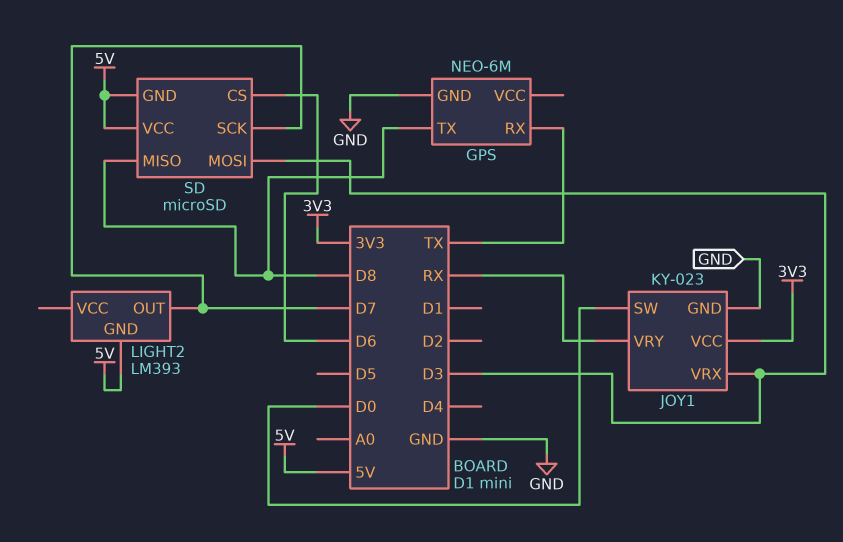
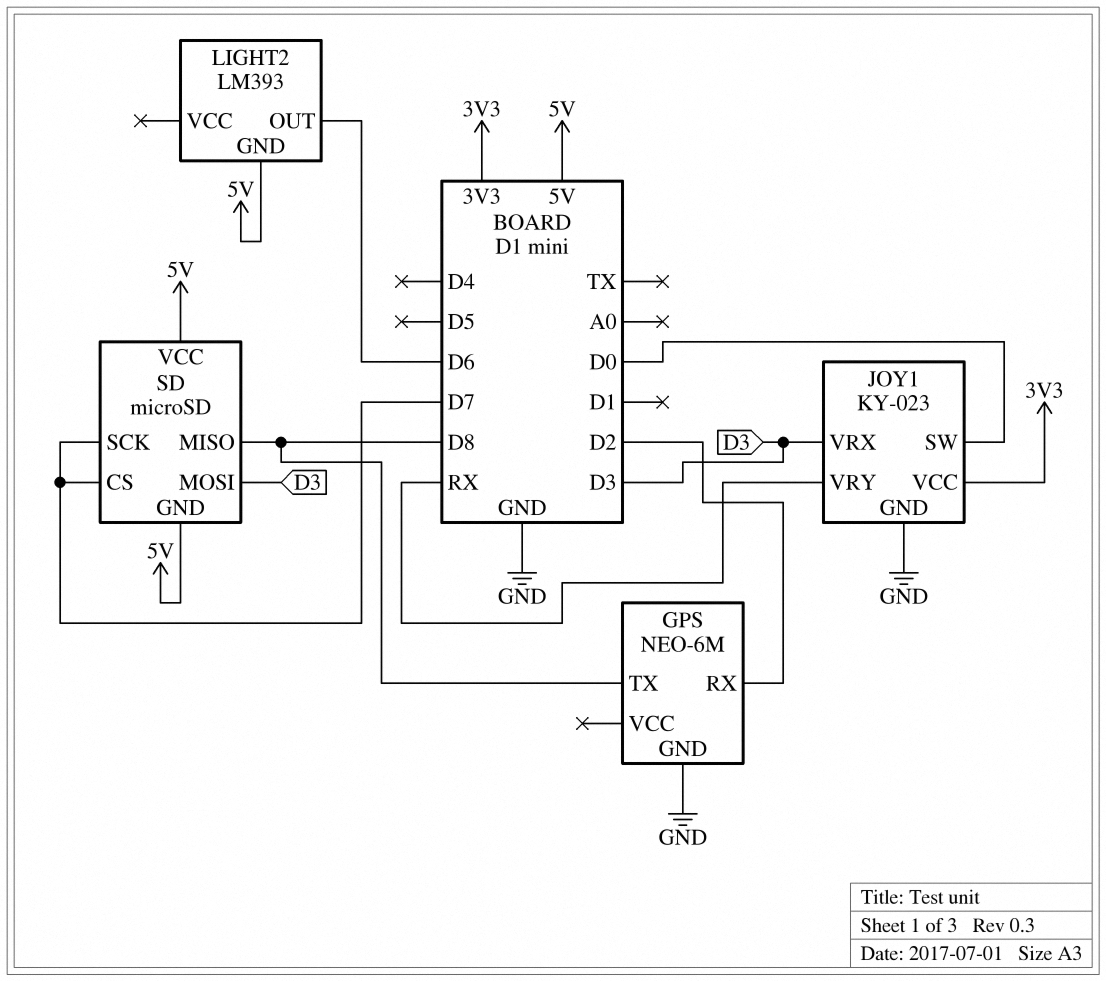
GPS pin RX: TX -> D2
LIGHT2 pin OUT: D7 -> D6
SD pin CS: D6 -> D7

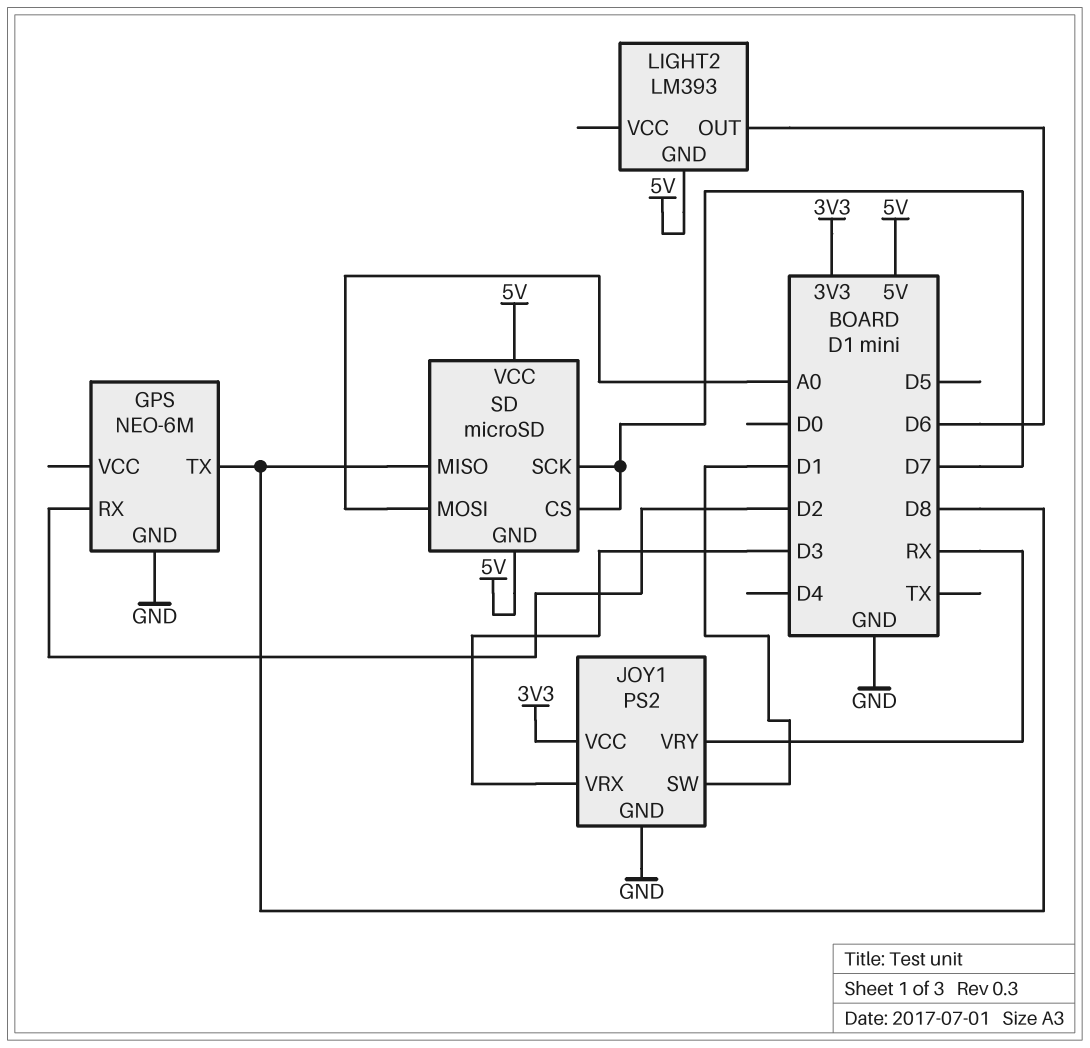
JOY1: KY-023 -> PS2
JOY1 pin SW: D0 -> D1
SD pin MOSI: D3 -> A0

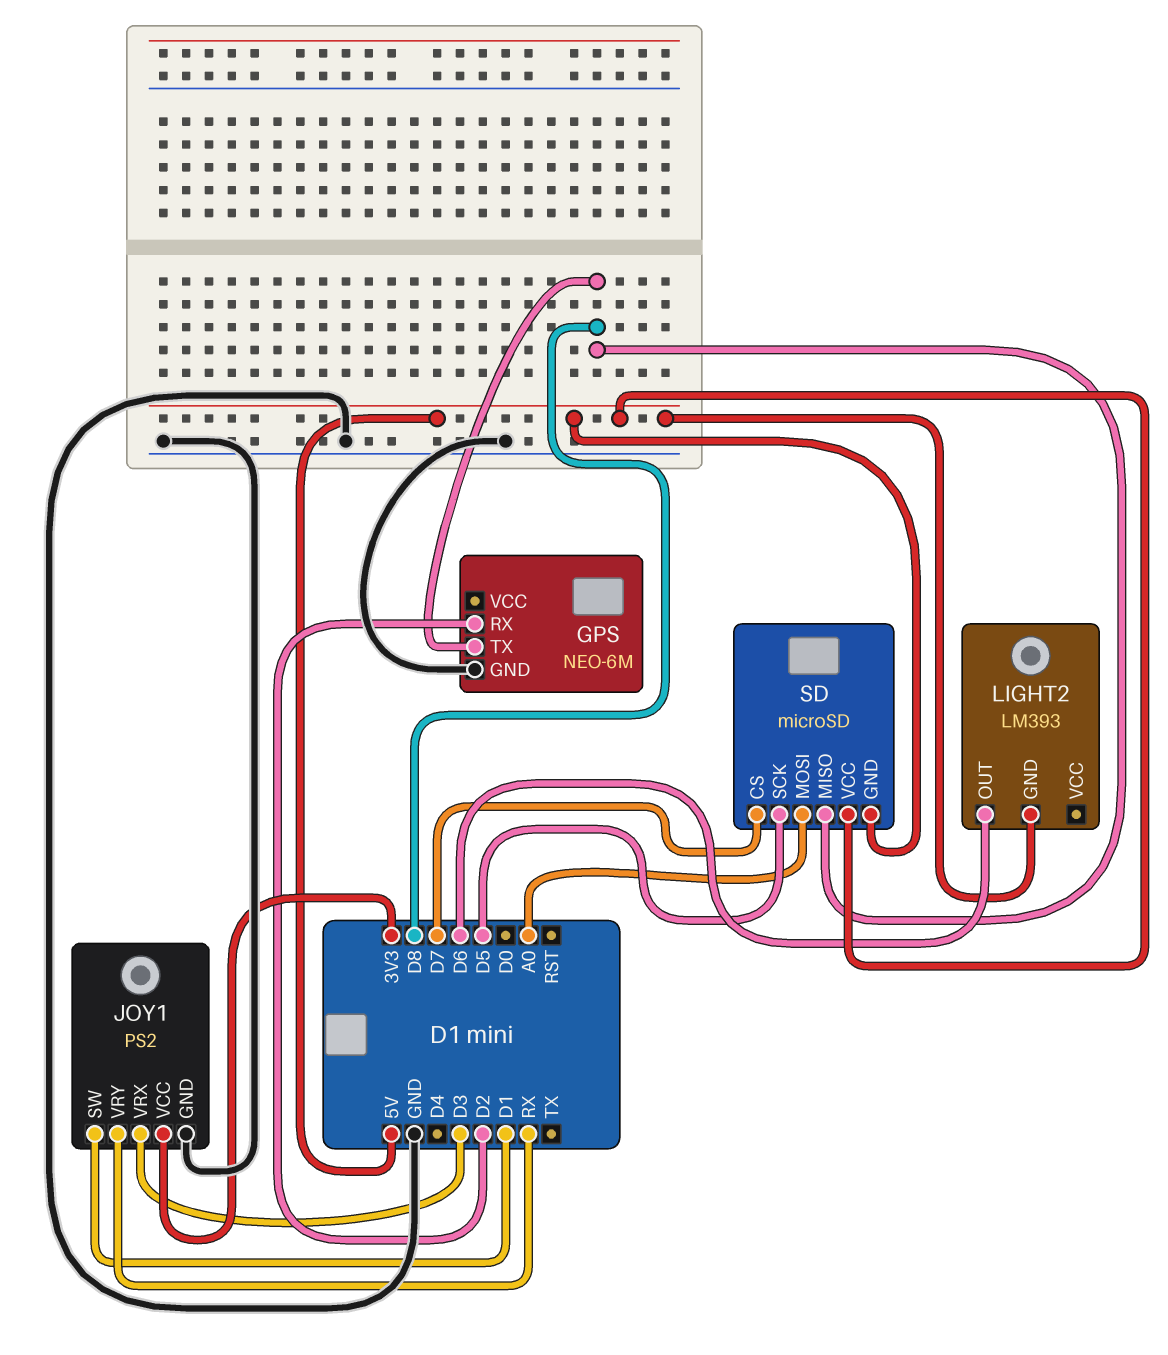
SD pin SCK: D7 -> D5

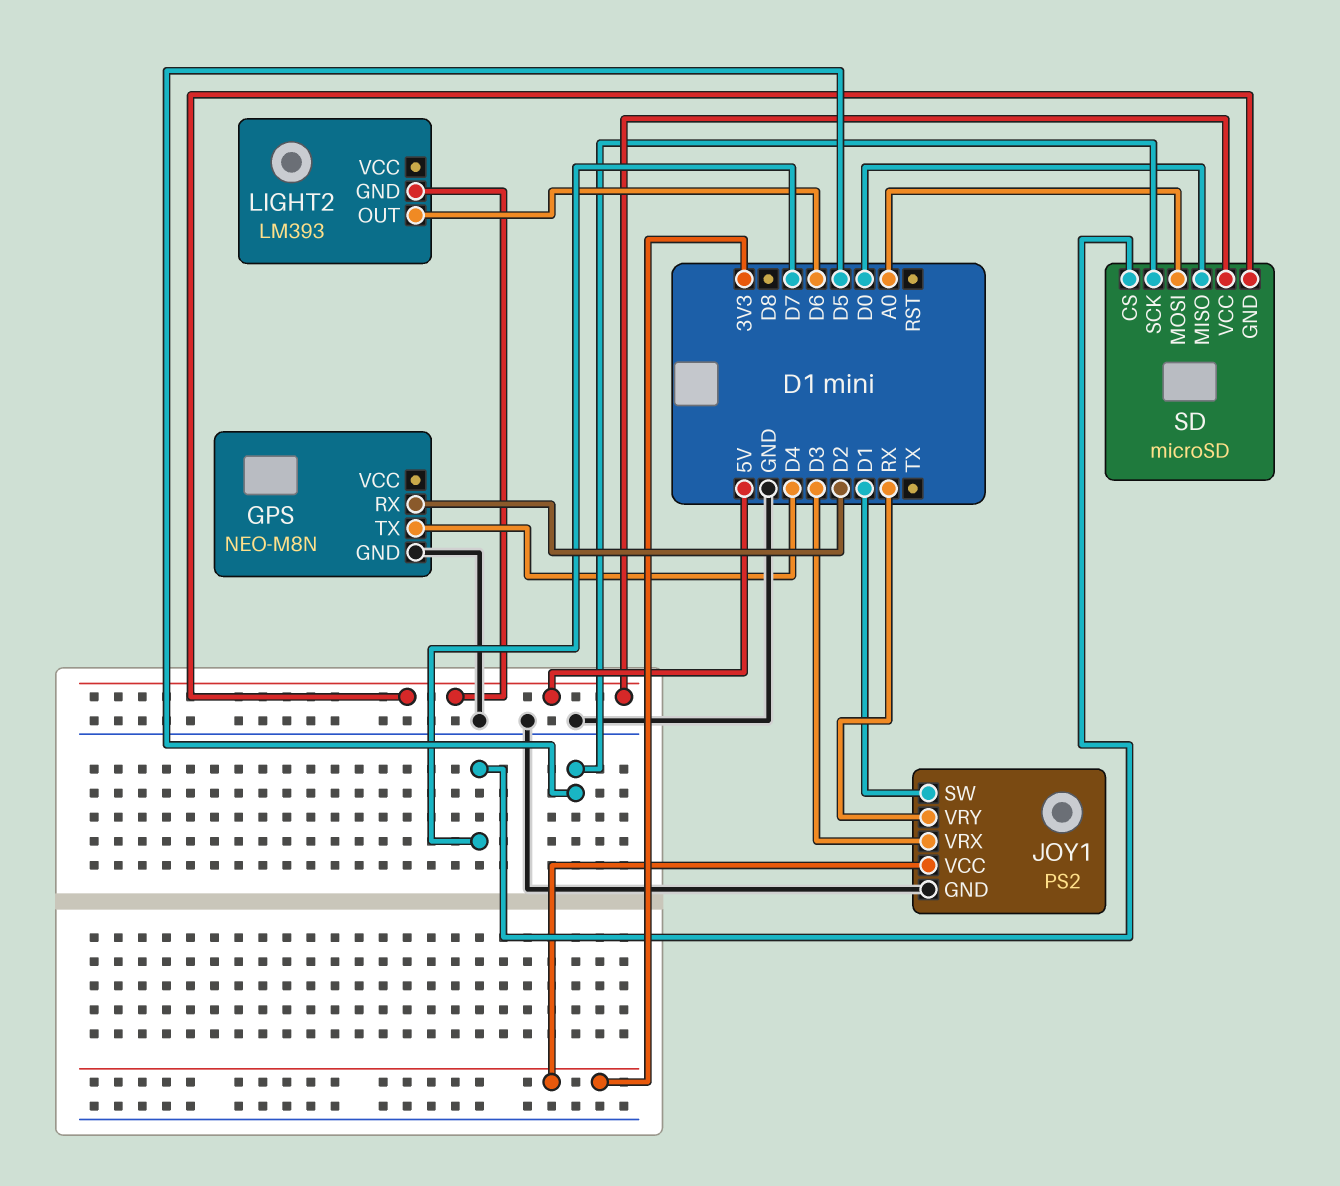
GPS: NEO-6M -> NEO-M8N
GPS pin TX: D8 -> D4
SD pin MISO: D8 -> D0

